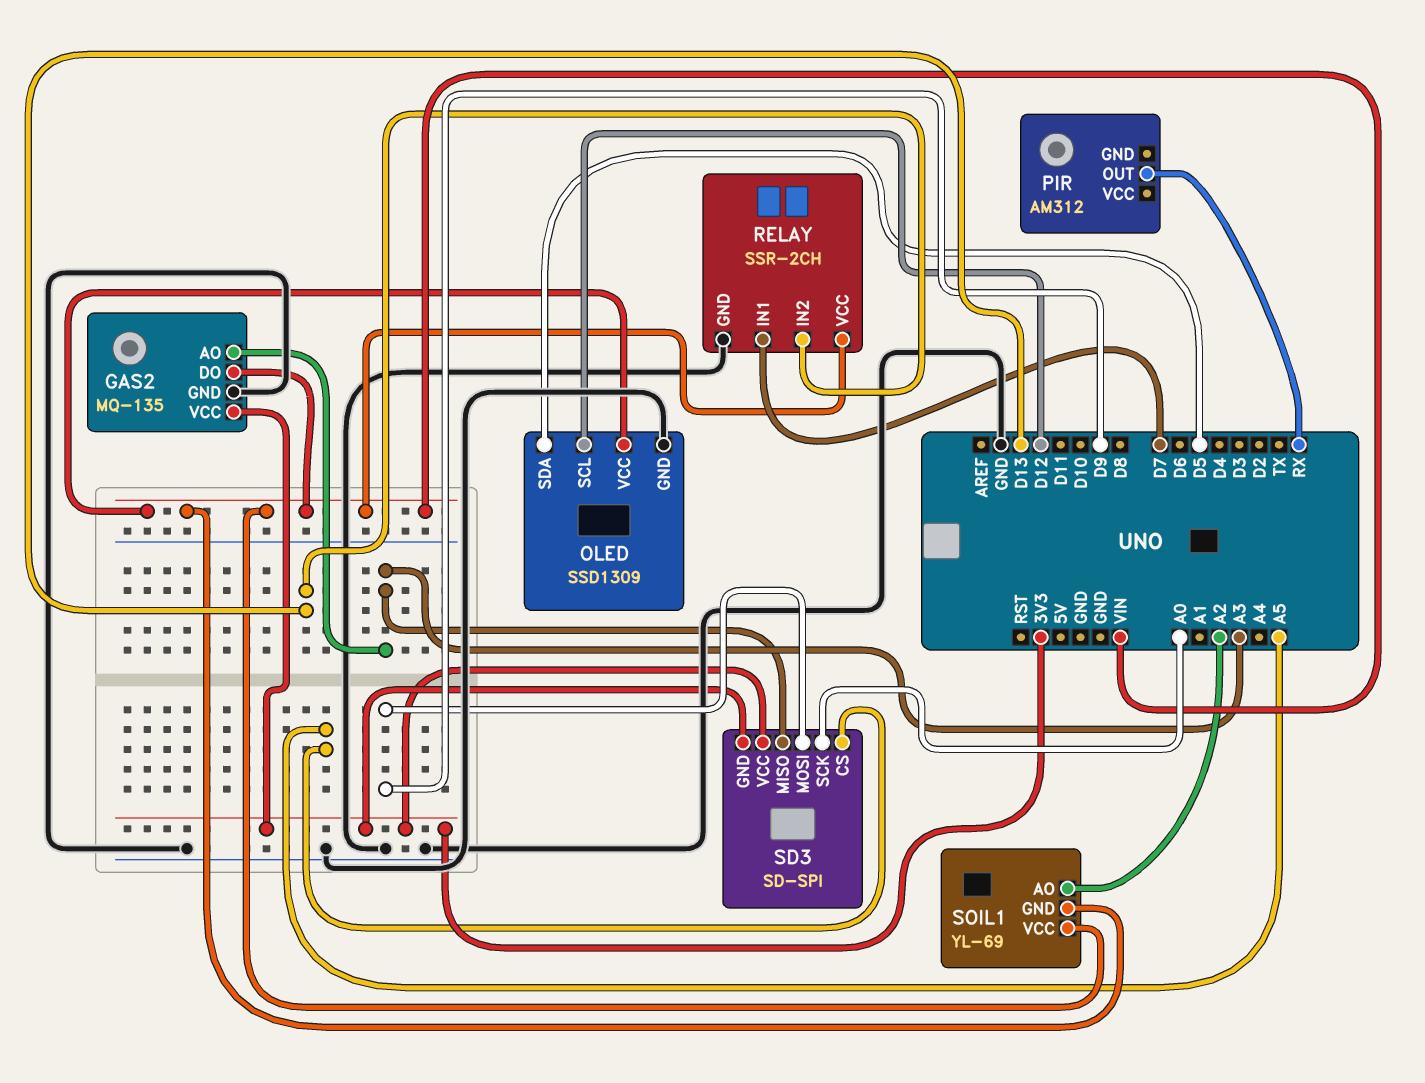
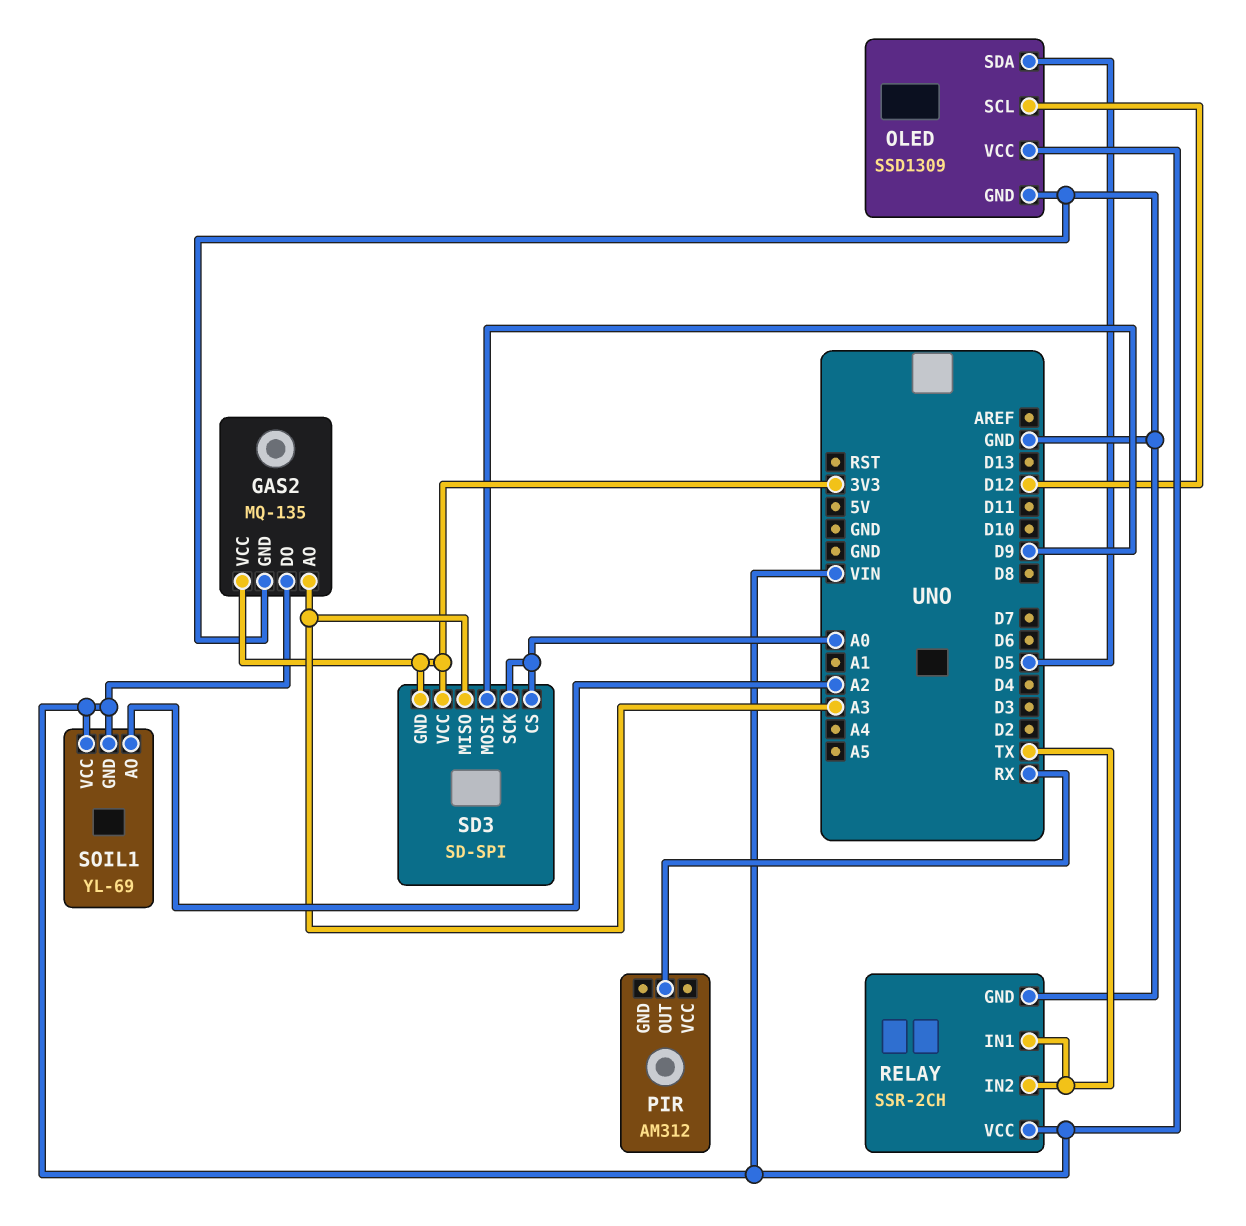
RELAY pin IN1: D7 -> TX
RELAY pin IN2: D13 -> TX
SD3 pin CS: A5 -> A0

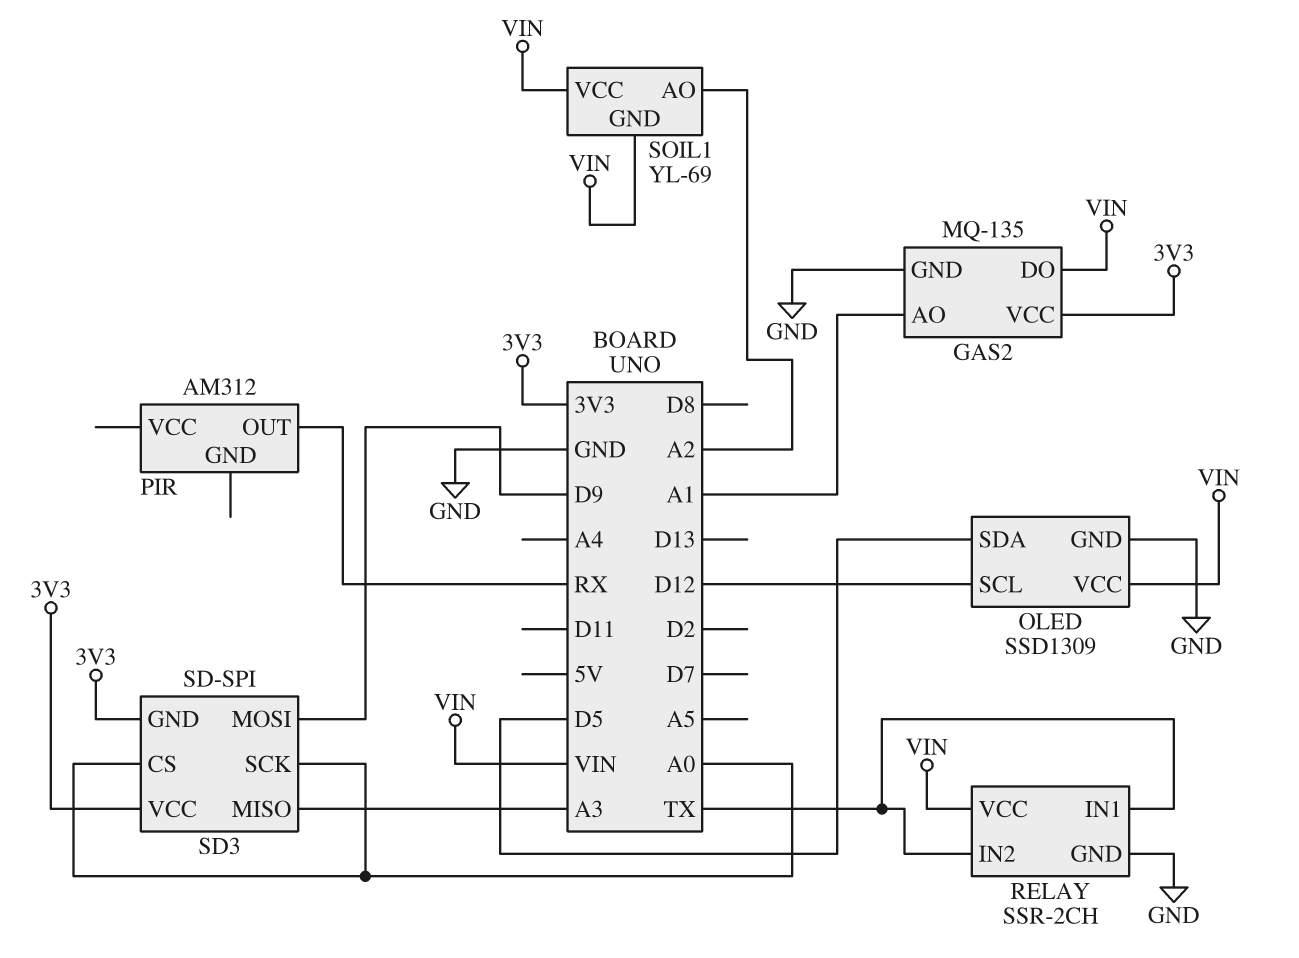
GAS2 pin AO: A3 -> A1

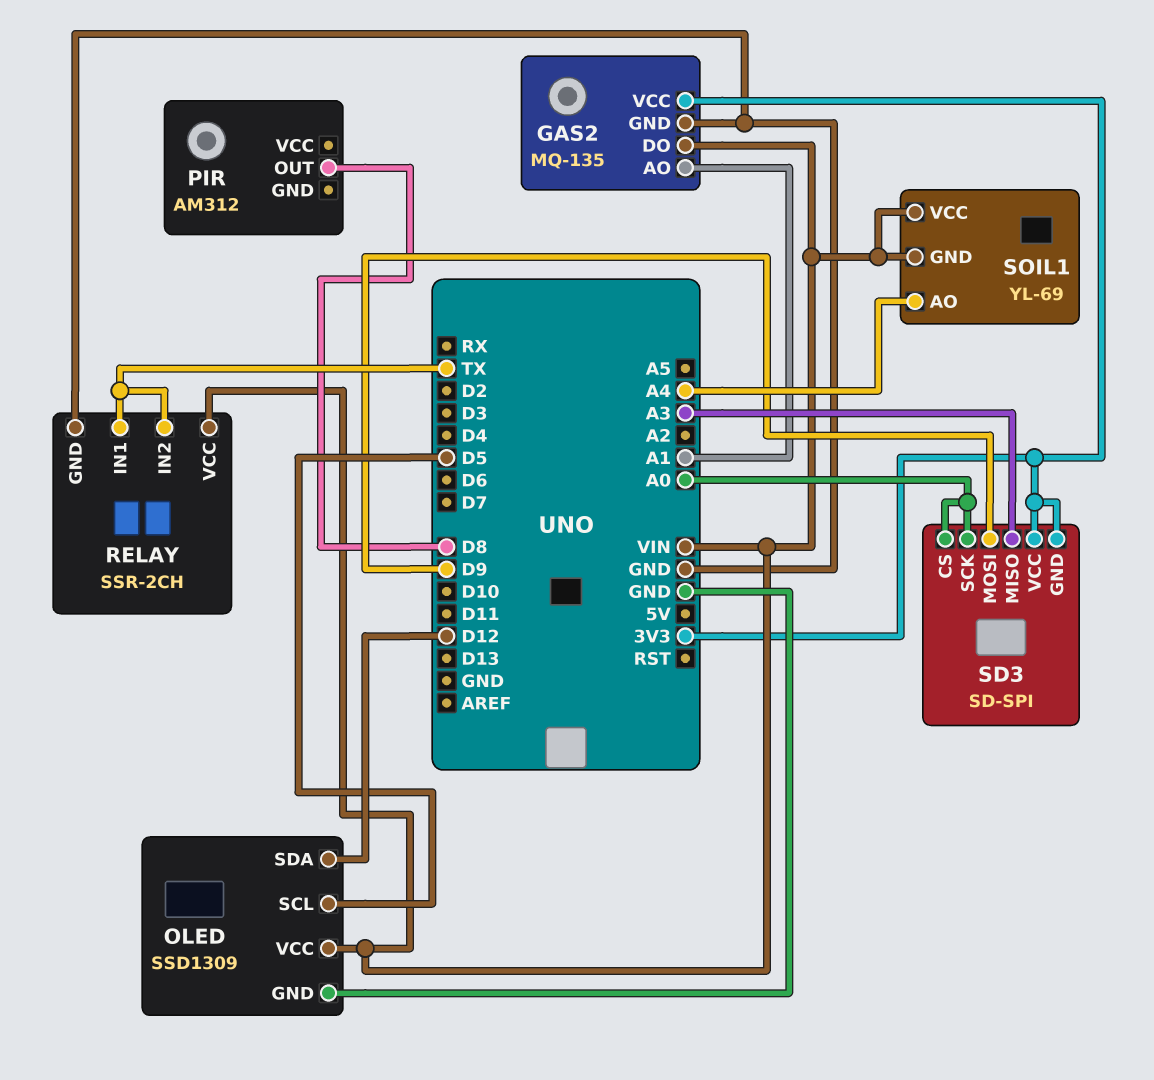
OLED pin SCL: D12 -> D5
OLED pin SDA: D5 -> D12
PIR pin OUT: RX -> D8
SOIL1 pin AO: A2 -> A4

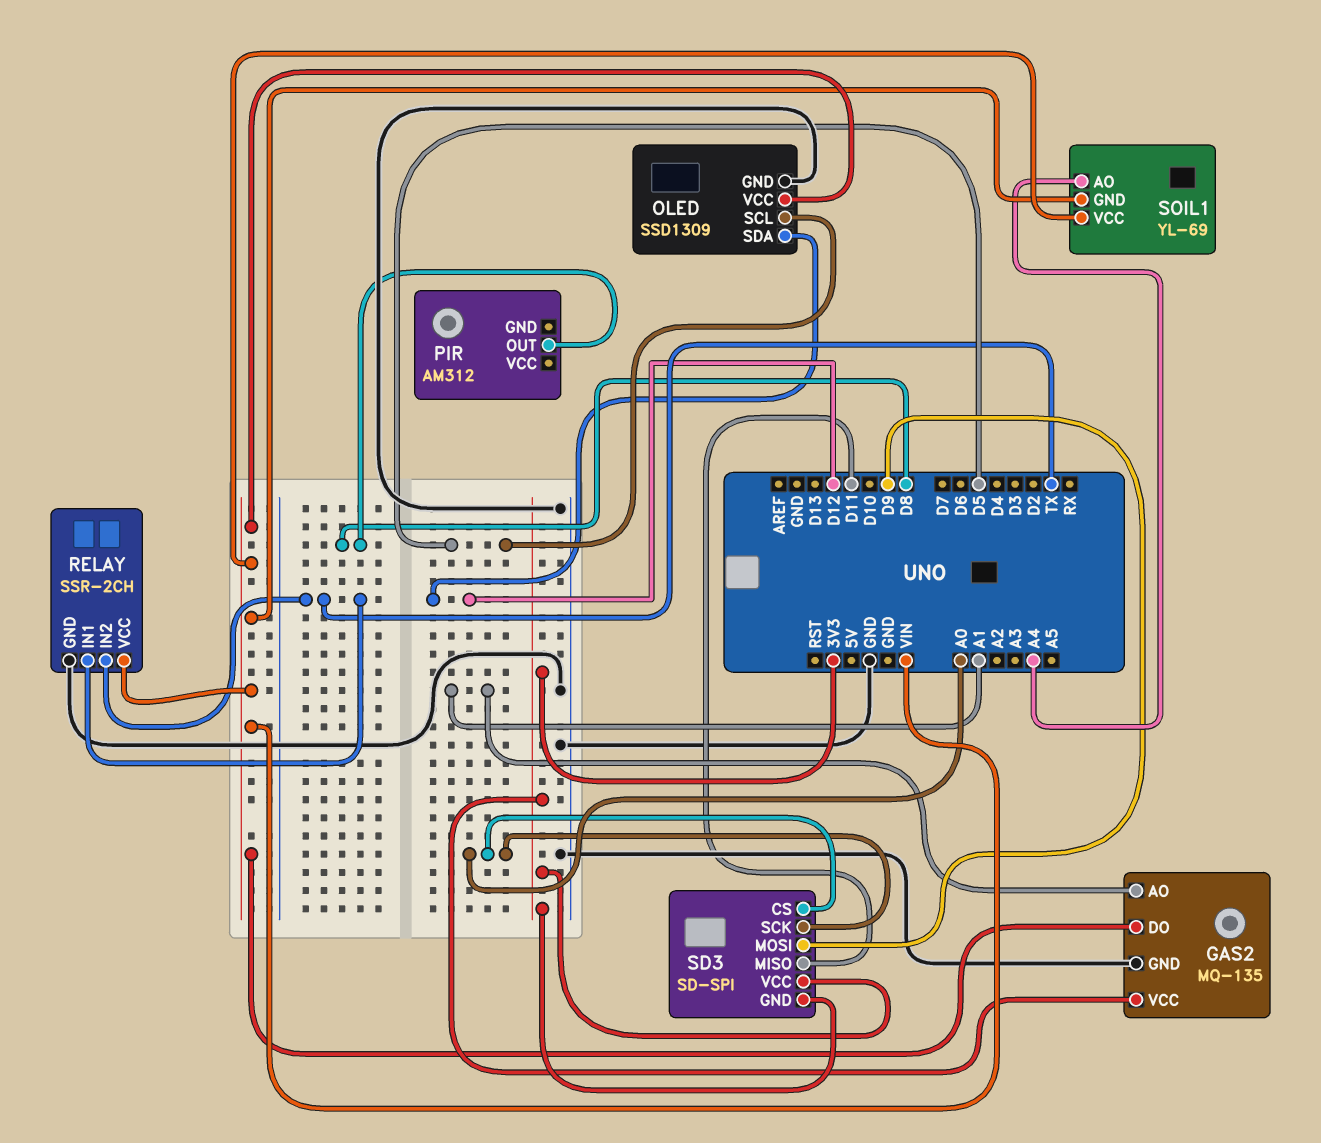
SD3 pin MISO: A3 -> D11

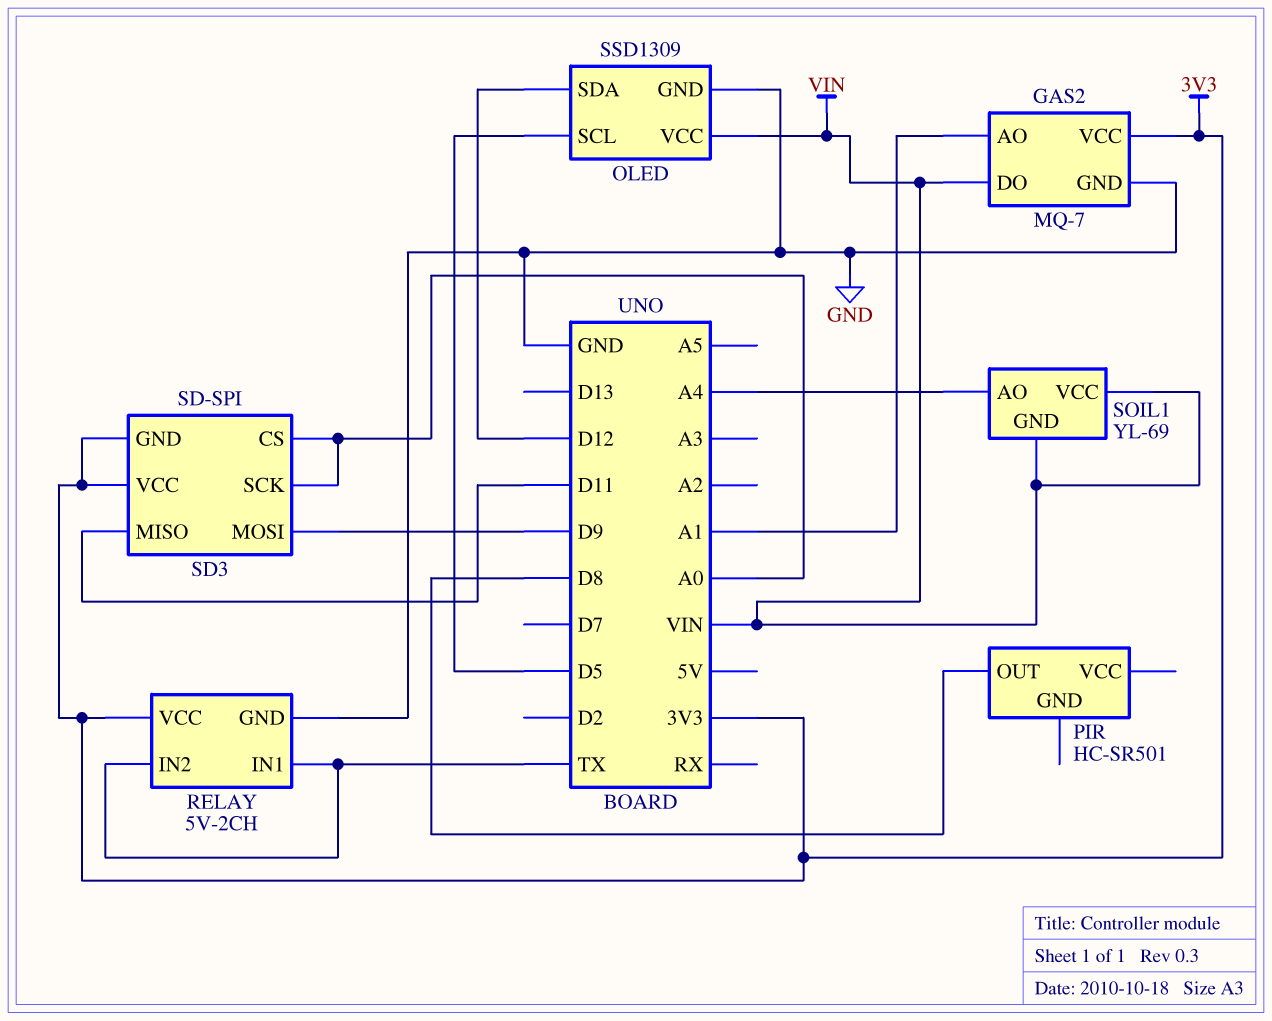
GAS2: MQ-135 -> MQ-7
PIR: AM312 -> HC-SR501
RELAY: SSR-2CH -> 5V-2CH
RELAY pin VCC: VIN -> 3V3

